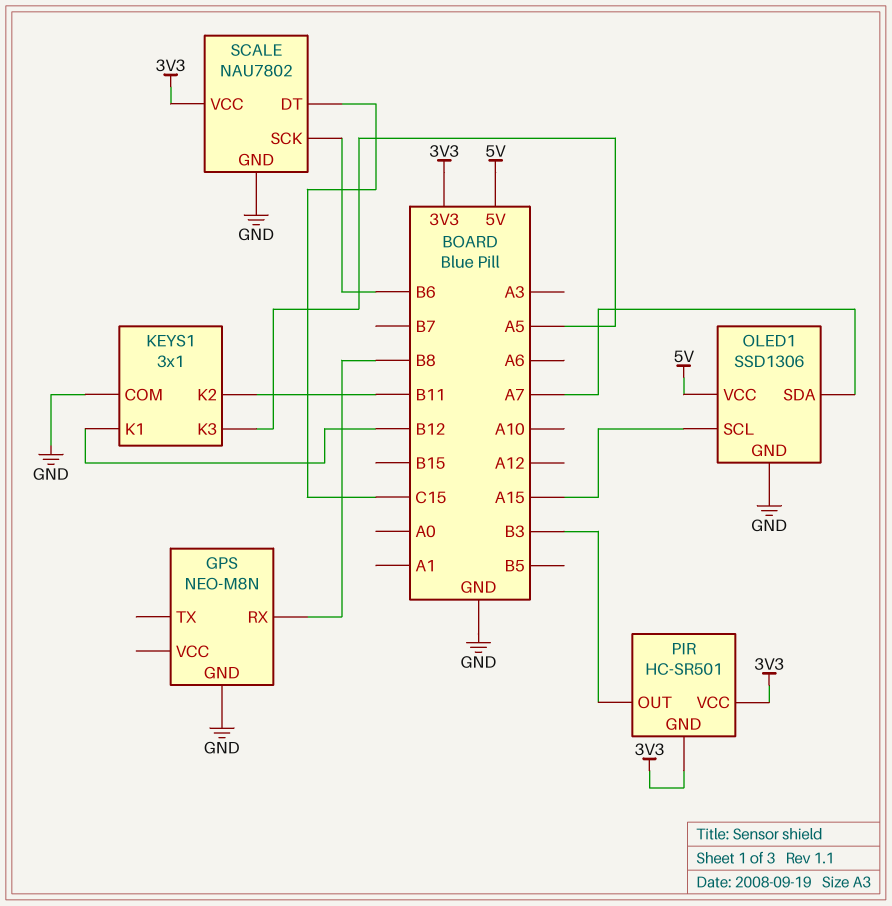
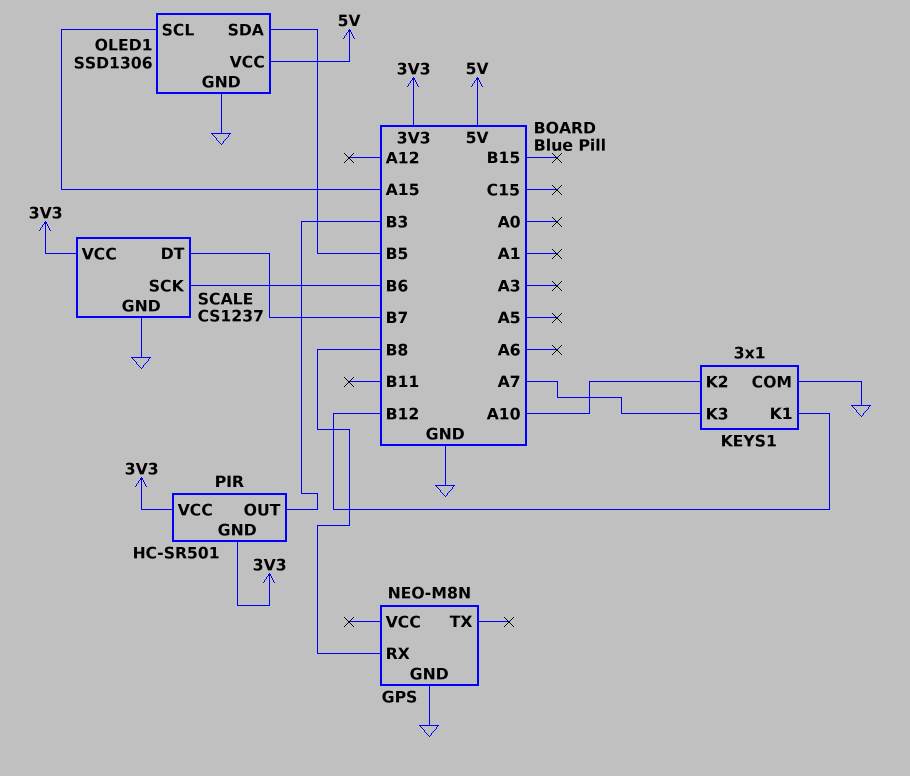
KEYS1 pin K2: B11 -> A10
KEYS1 pin K3: A5 -> A7
OLED1 pin SDA: A7 -> B5
SCALE: NAU7802 -> CS1237
SCALE pin DT: C15 -> B7

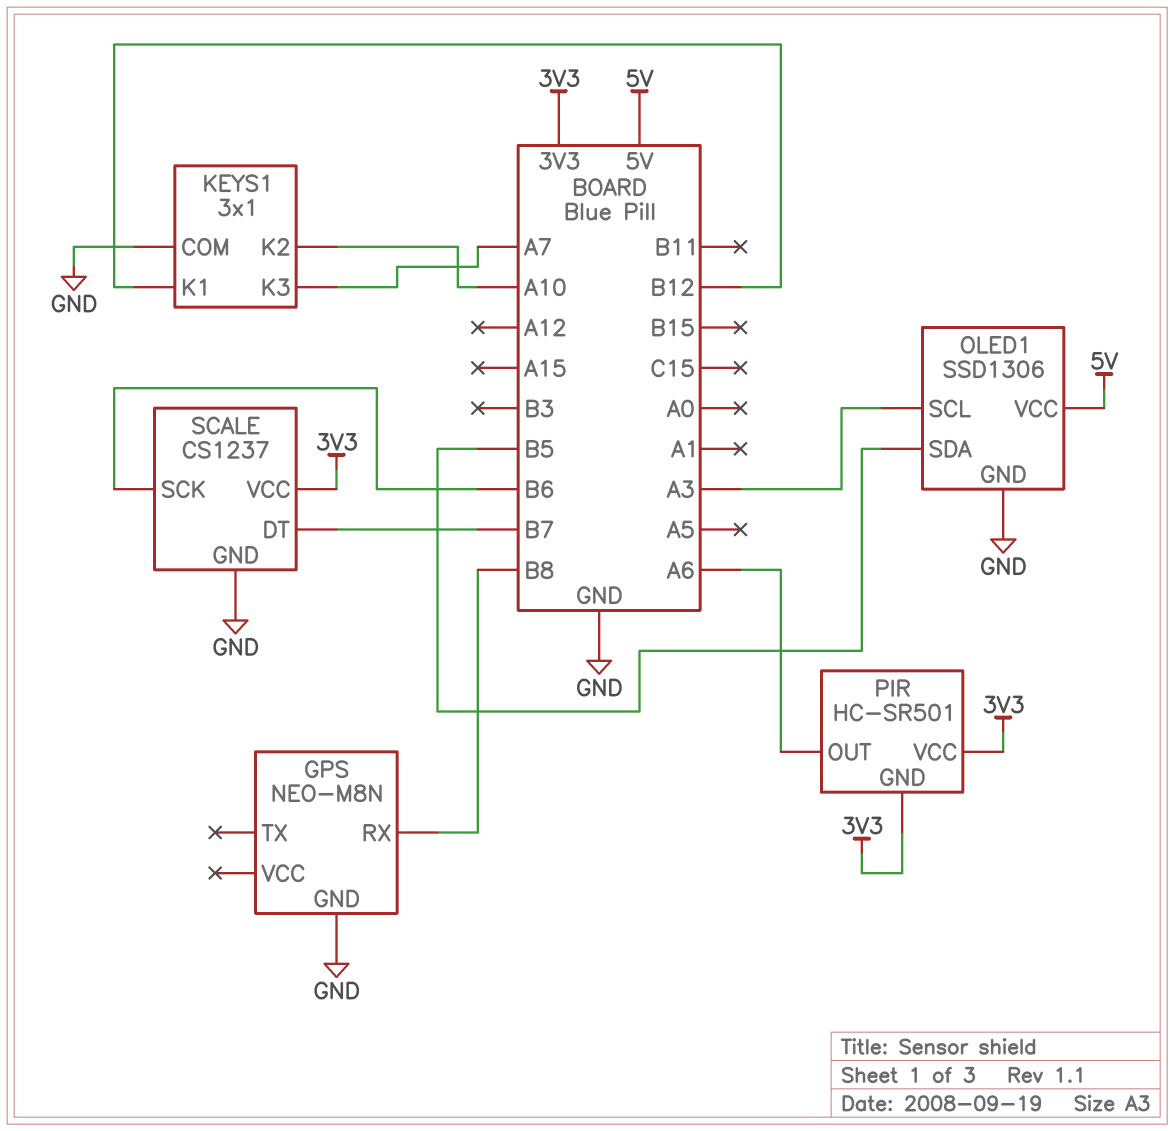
OLED1 pin SCL: A15 -> A3
PIR pin OUT: B3 -> A6

